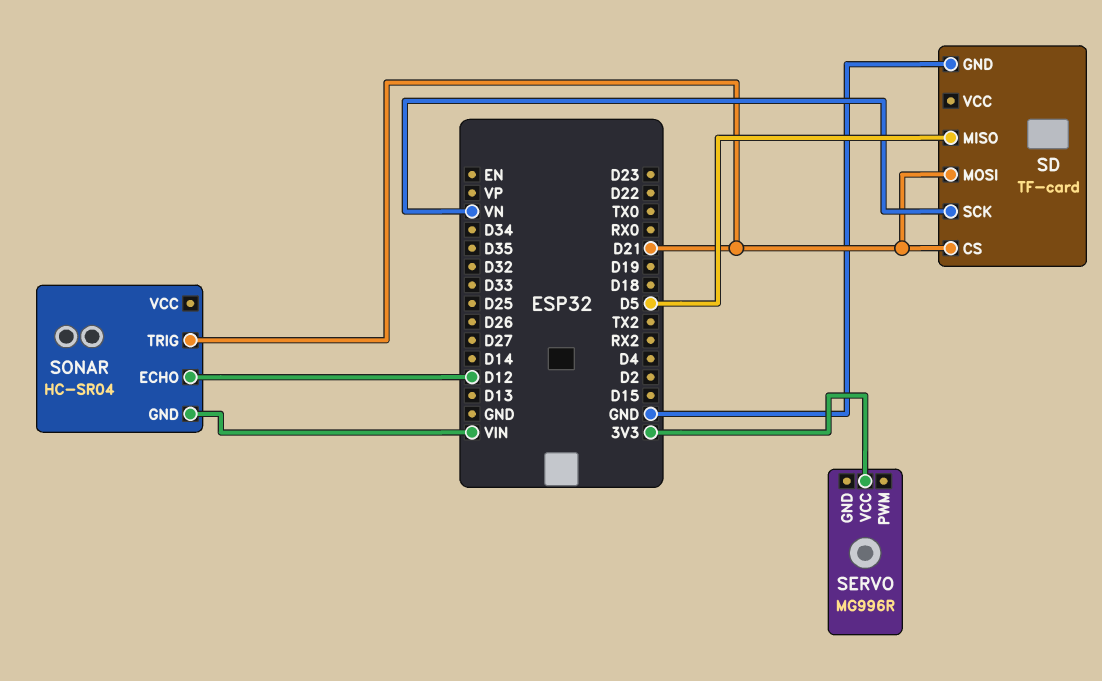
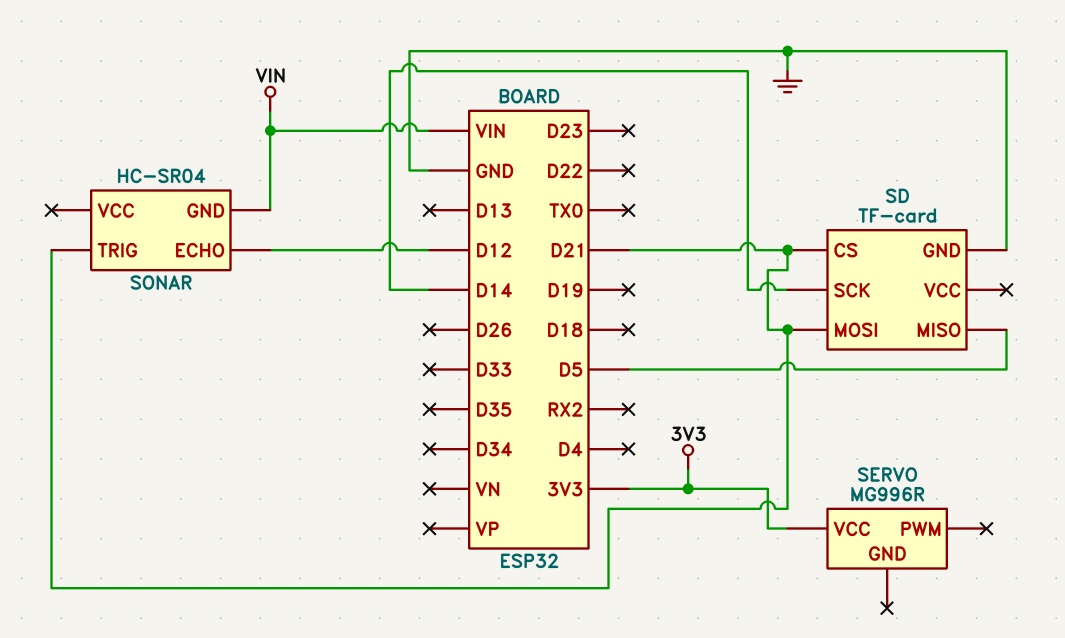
SD pin SCK: VN -> D14

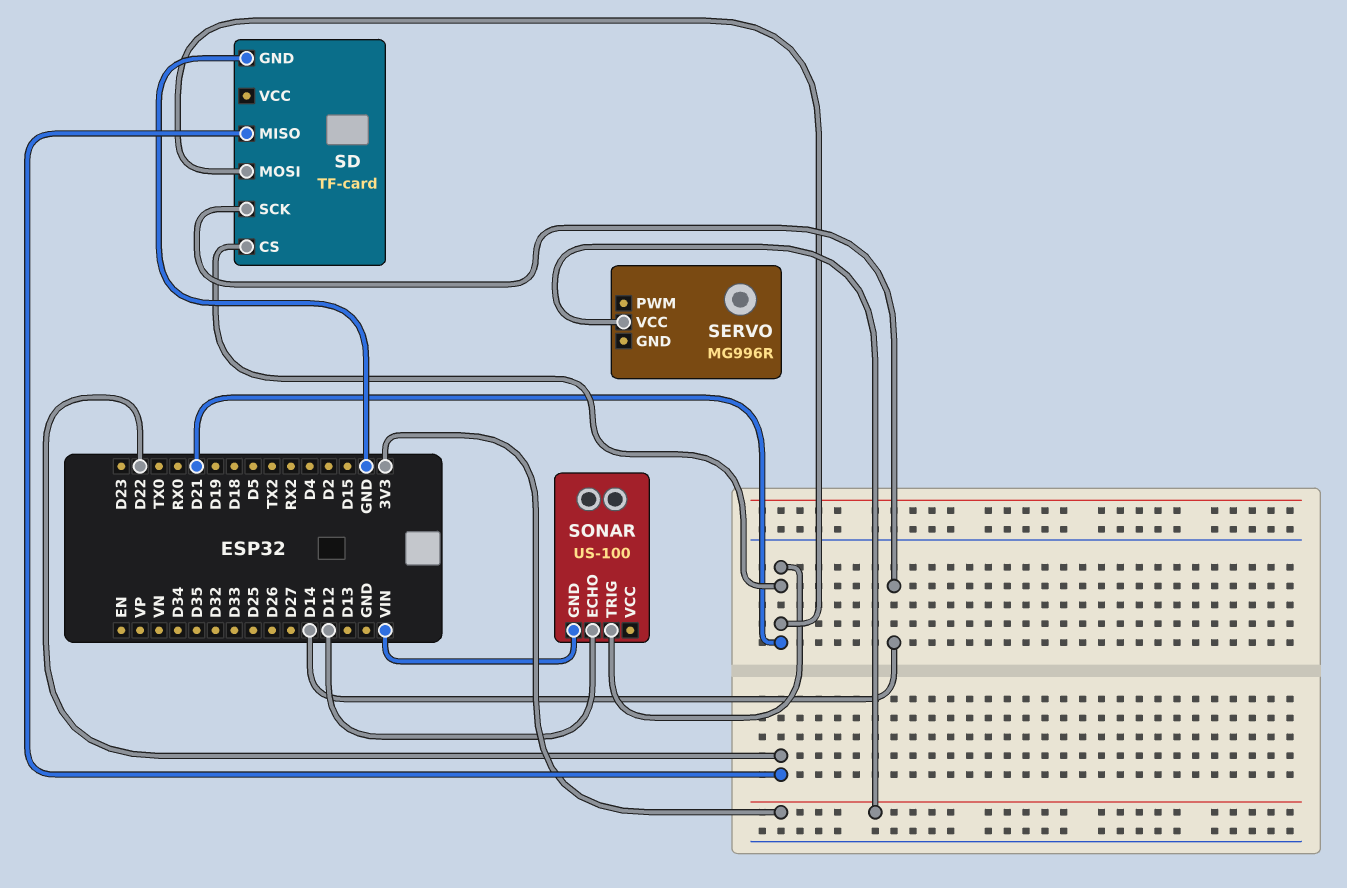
SD pin MISO: D5 -> D22
SONAR: HC-SR04 -> US-100

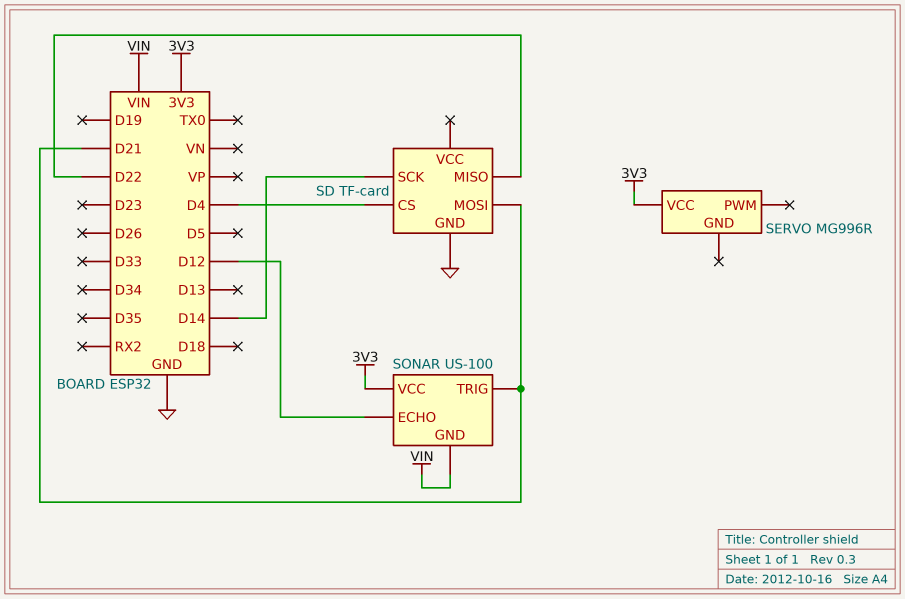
SD pin CS: D21 -> D4
SONAR pin VCC: none -> 3V3

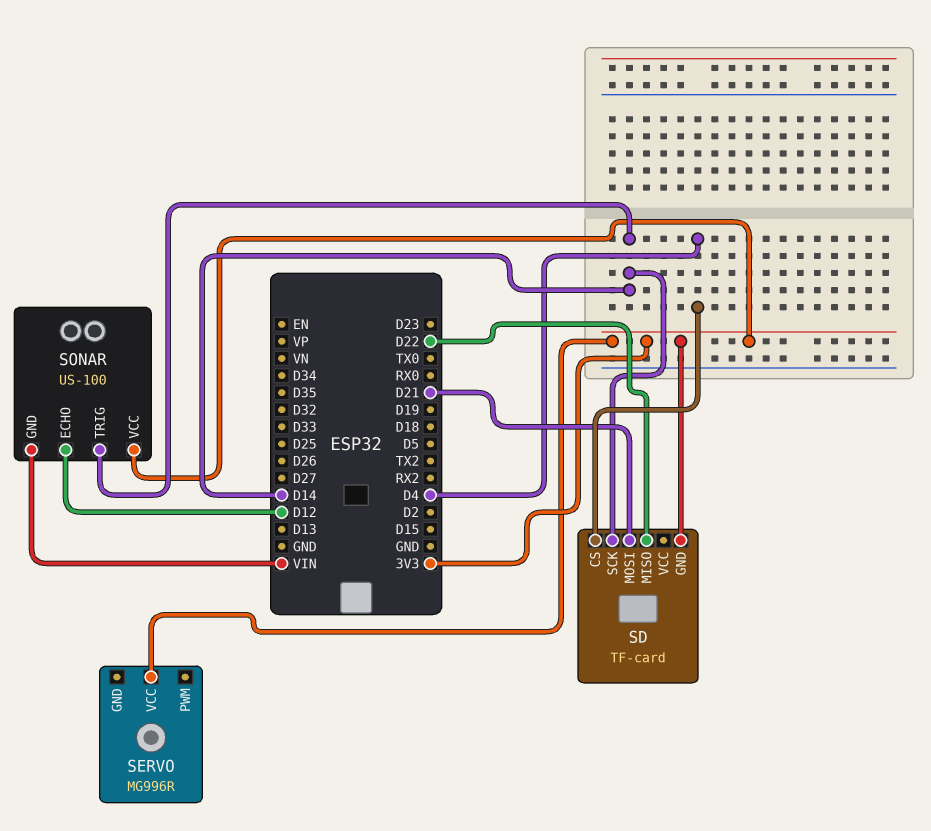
SD pin GND: GND -> 3V3
SONAR pin TRIG: D21 -> D14

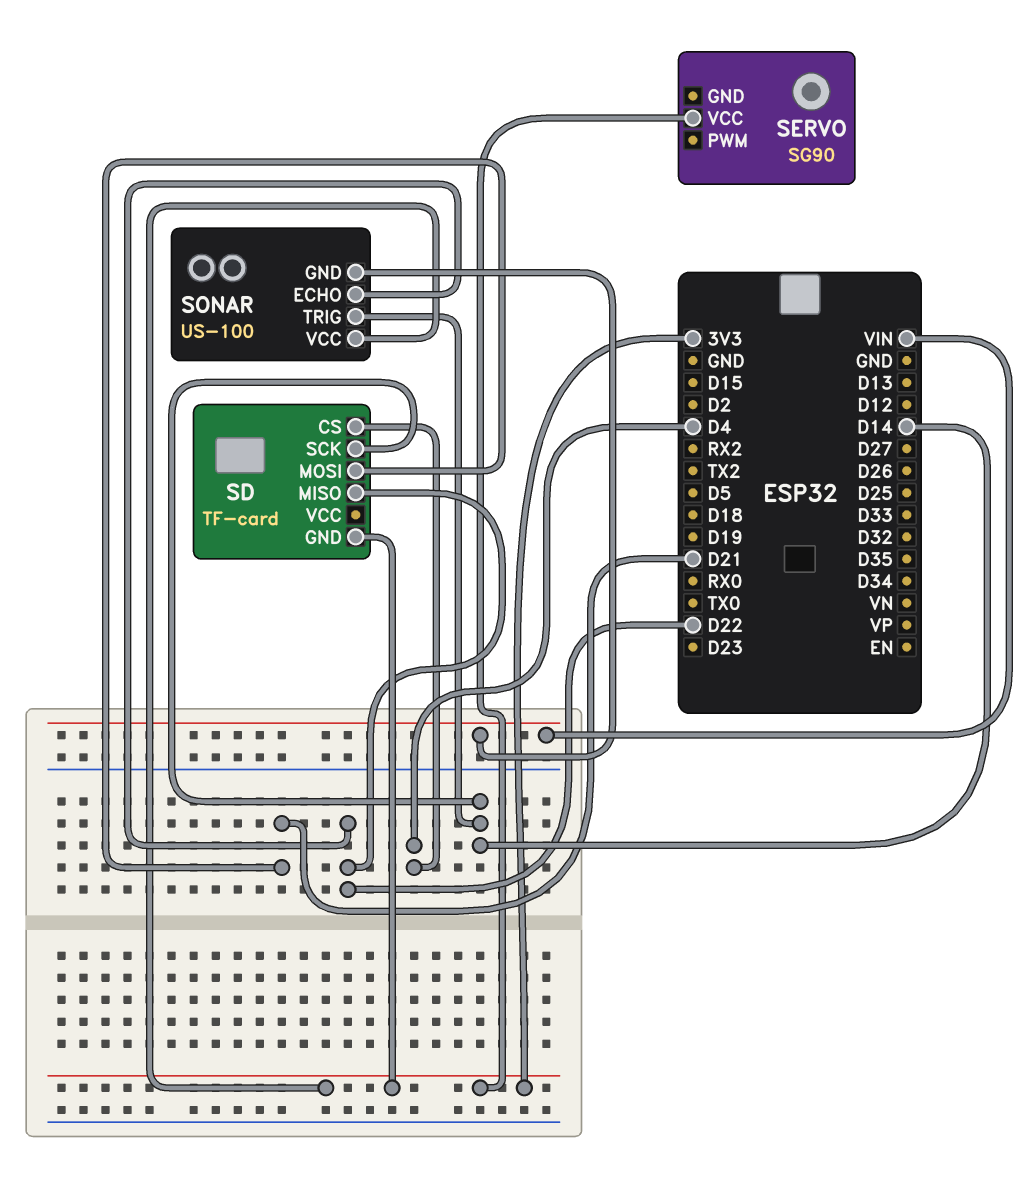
SERVO: MG996R -> SG90
SONAR pin ECHO: D12 -> D22

